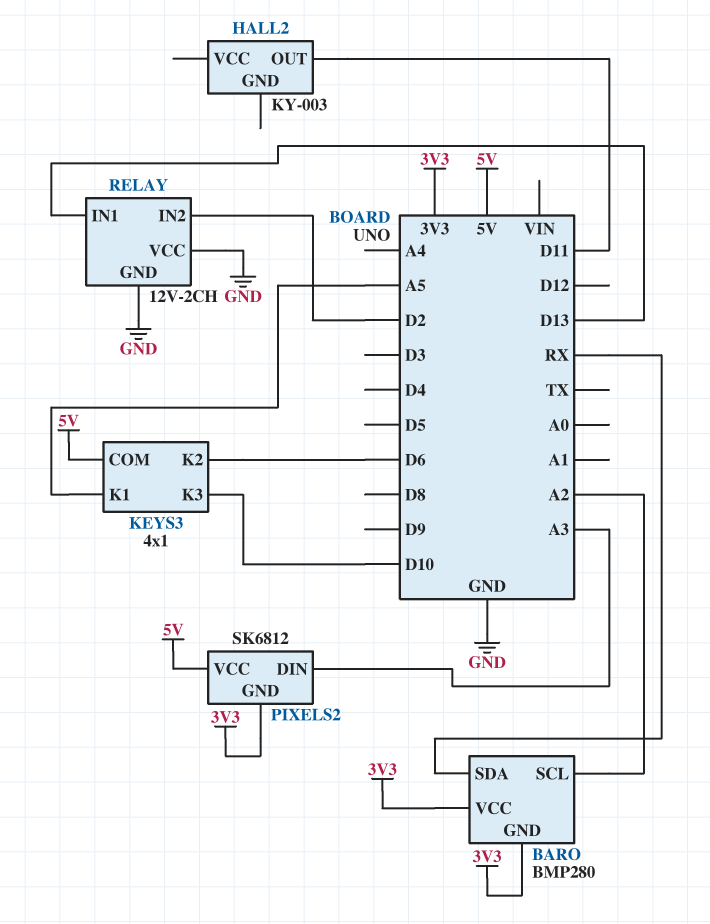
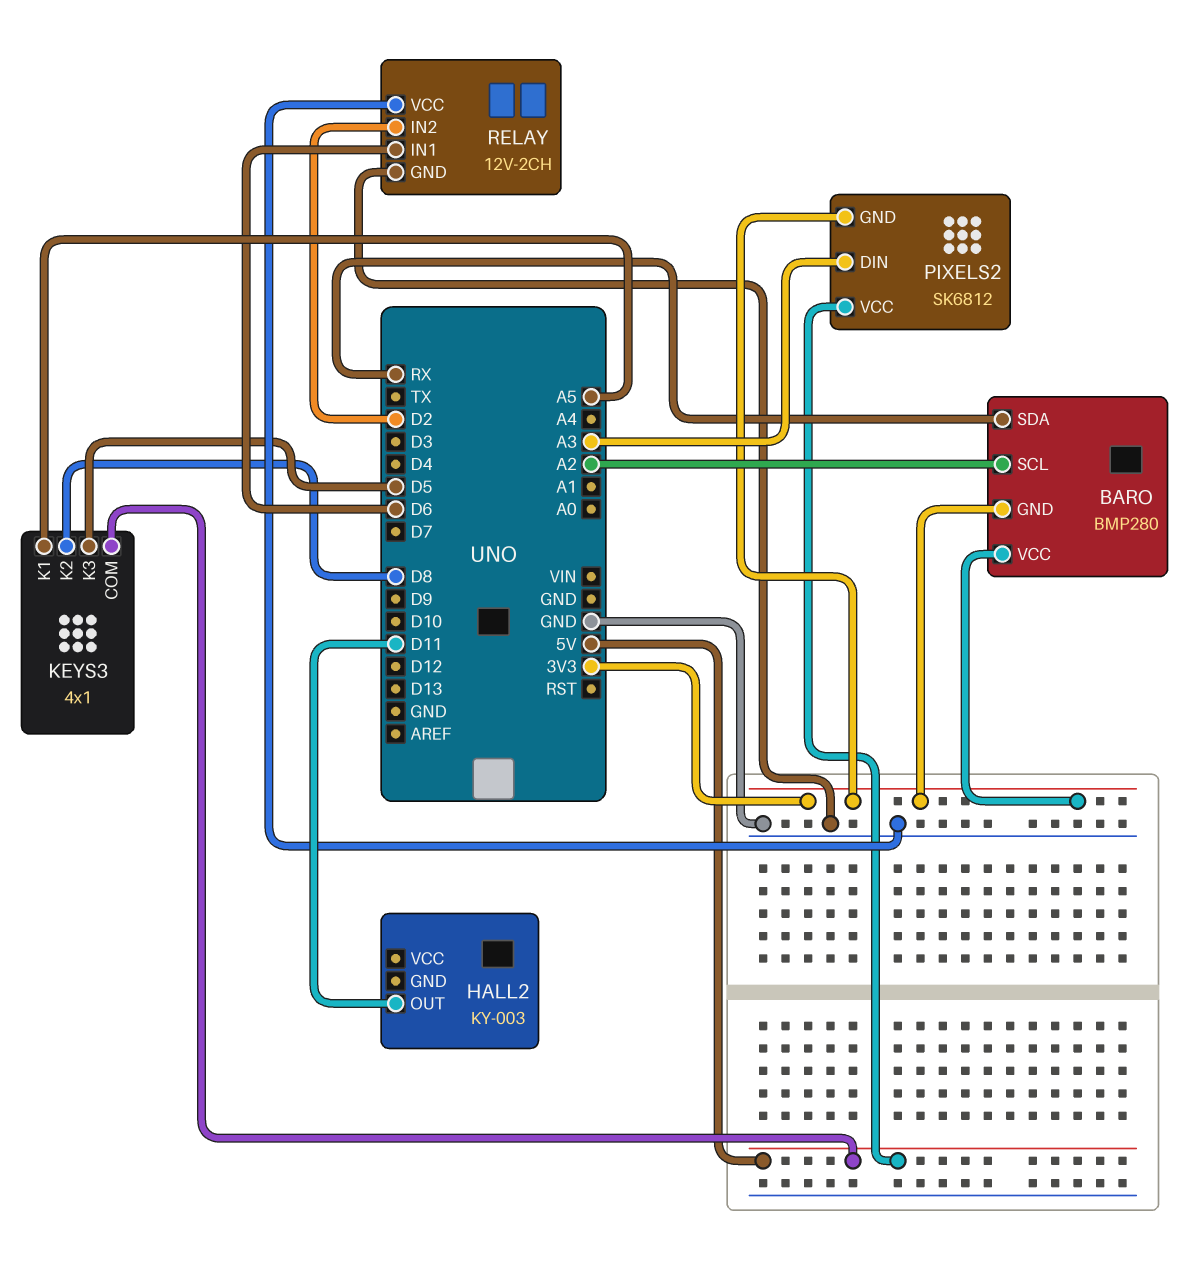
KEYS3 pin K2: D6 -> D8
KEYS3 pin K3: D10 -> D5
RELAY pin IN1: D13 -> D6

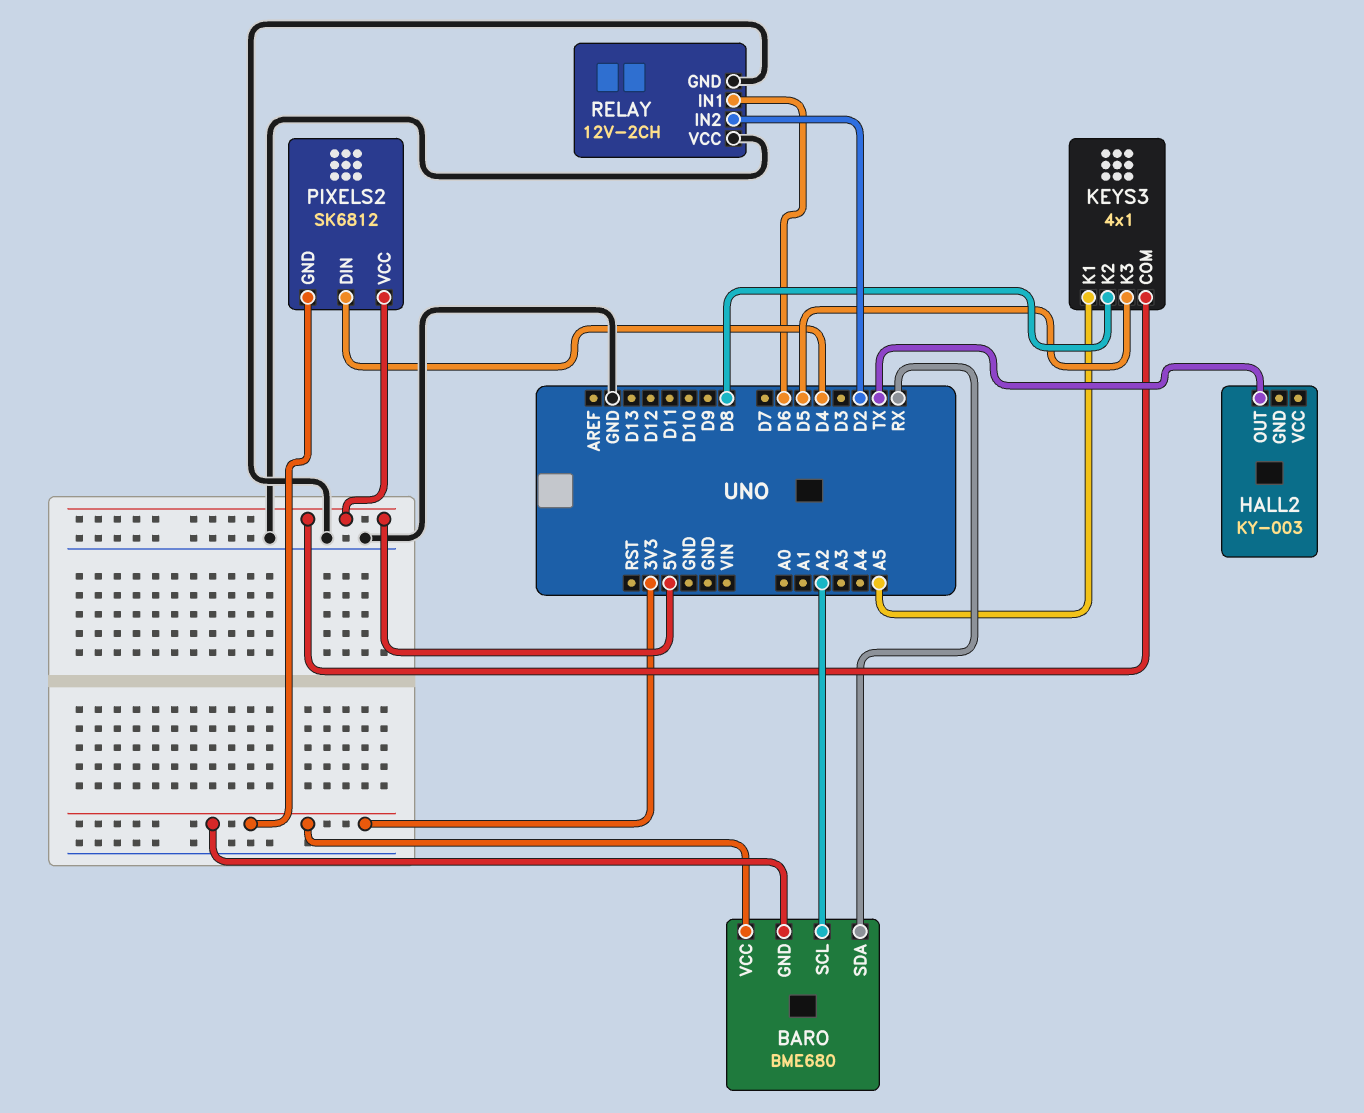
BARO: BMP280 -> BME680
HALL2 pin OUT: D11 -> TX
PIXELS2 pin DIN: A3 -> D4

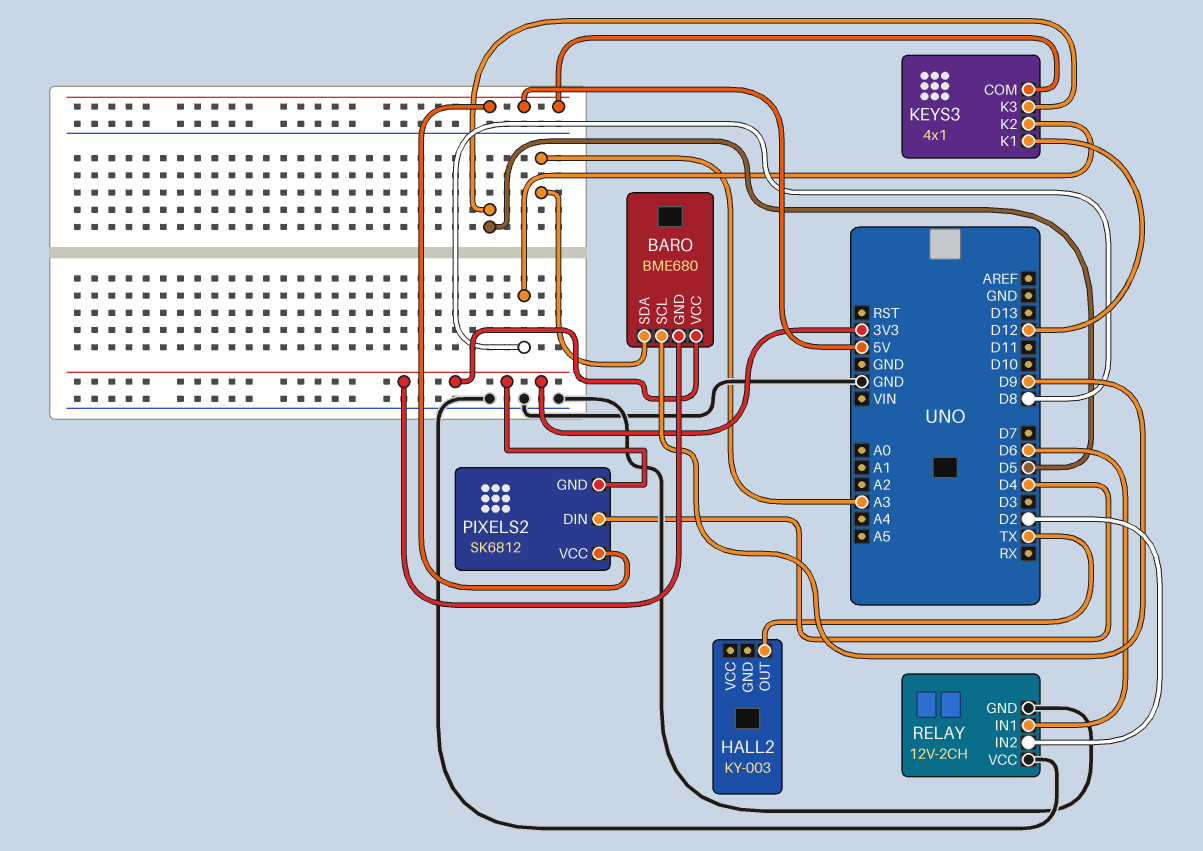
BARO pin SCL: A2 -> D9
BARO pin SDA: RX -> A3
KEYS3 pin K1: A5 -> D12

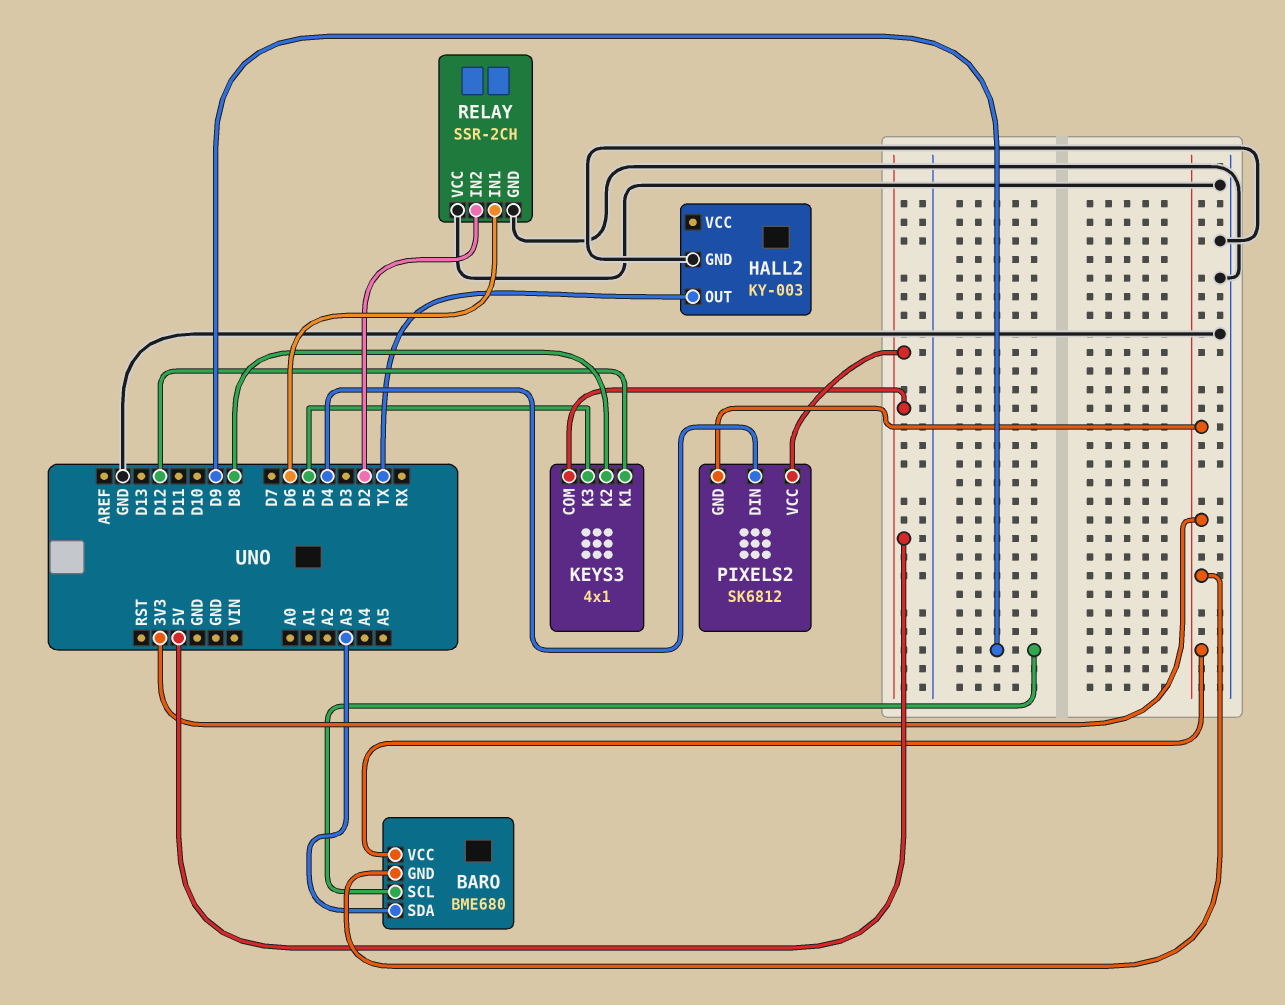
HALL2 pin GND: none -> GND
RELAY: 12V-2CH -> SSR-2CH

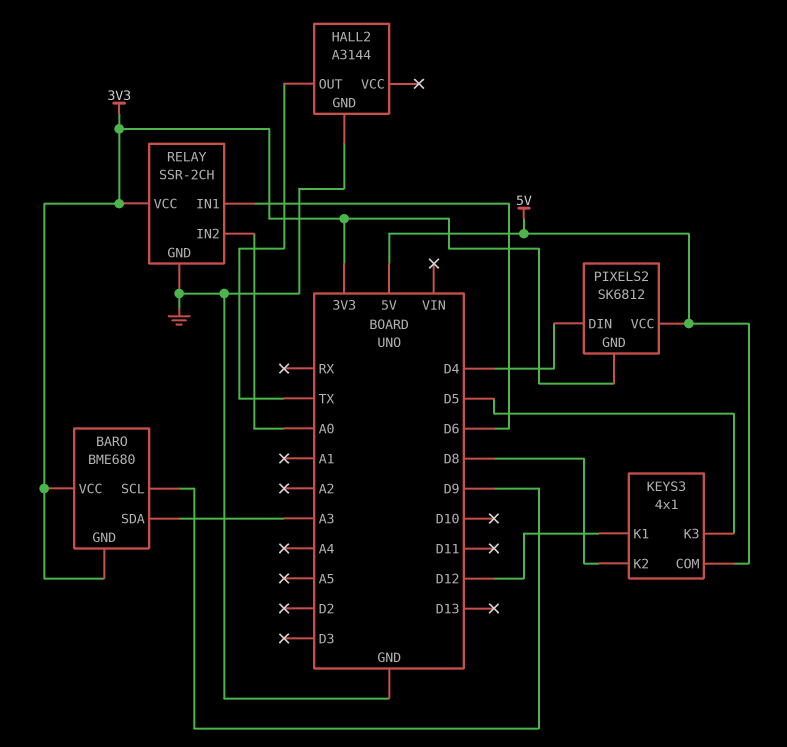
HALL2: KY-003 -> A3144
RELAY pin IN2: D2 -> A0
RELAY pin VCC: GND -> 3V3

